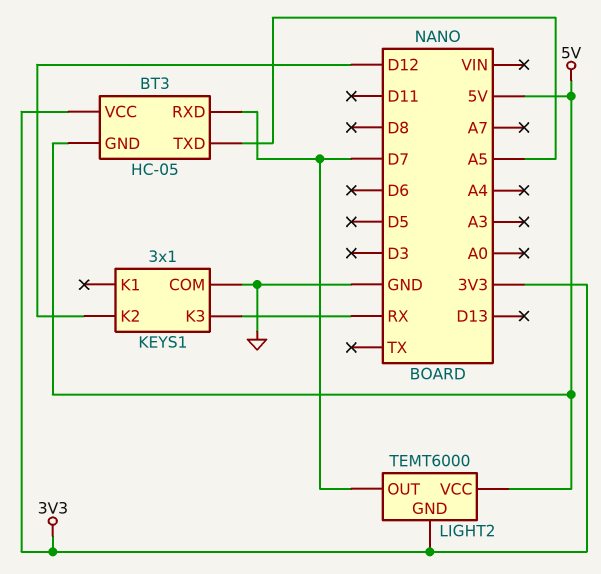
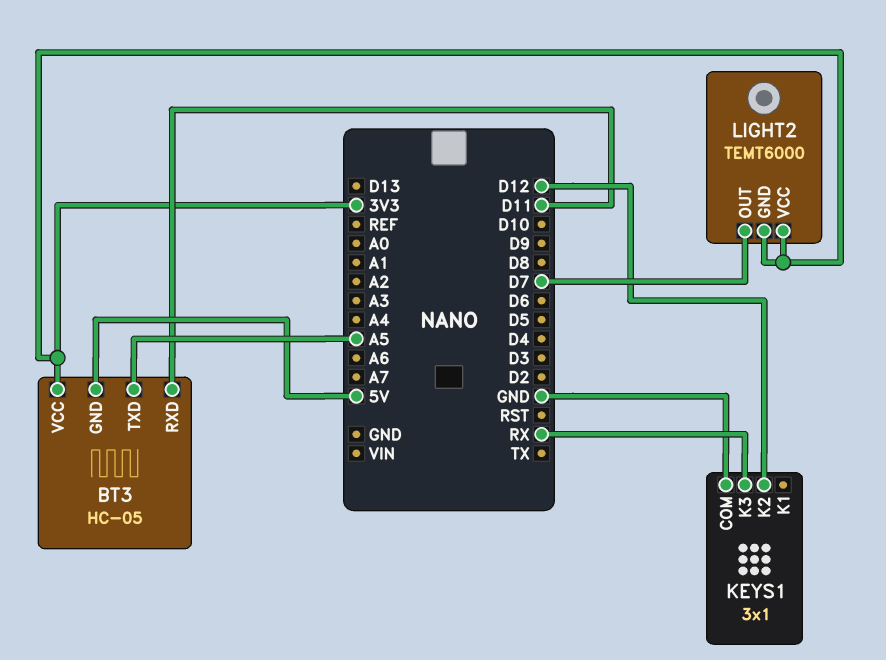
BT3 pin RXD: D7 -> D11
LIGHT2 pin VCC: 5V -> 3V3

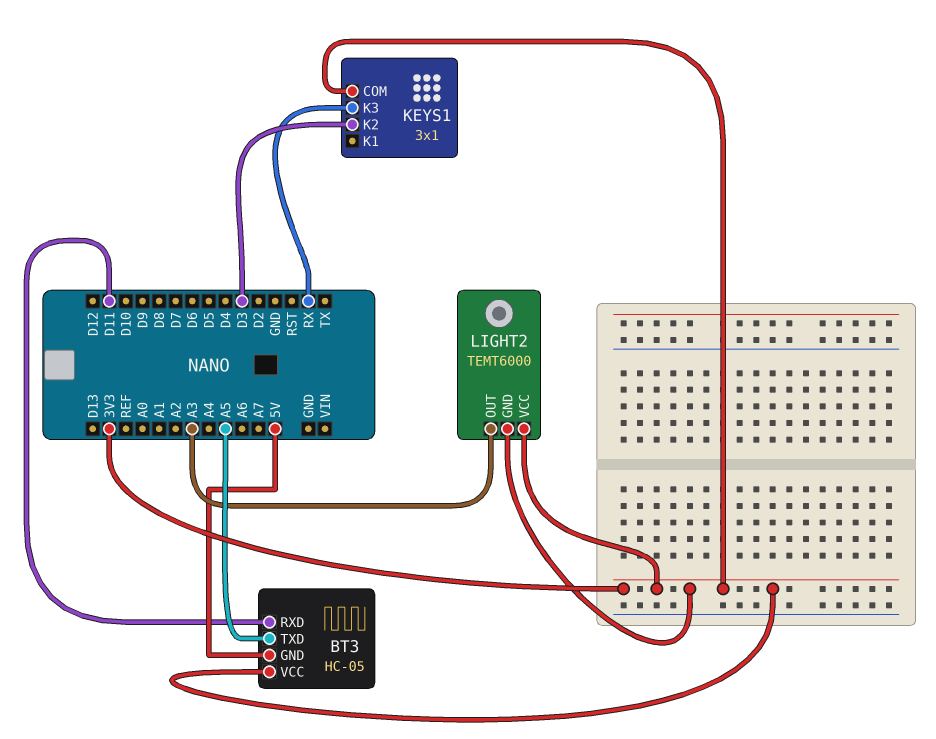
KEYS1 pin COM: GND -> 3V3
KEYS1 pin K2: D12 -> D3
LIGHT2 pin OUT: D7 -> A3

